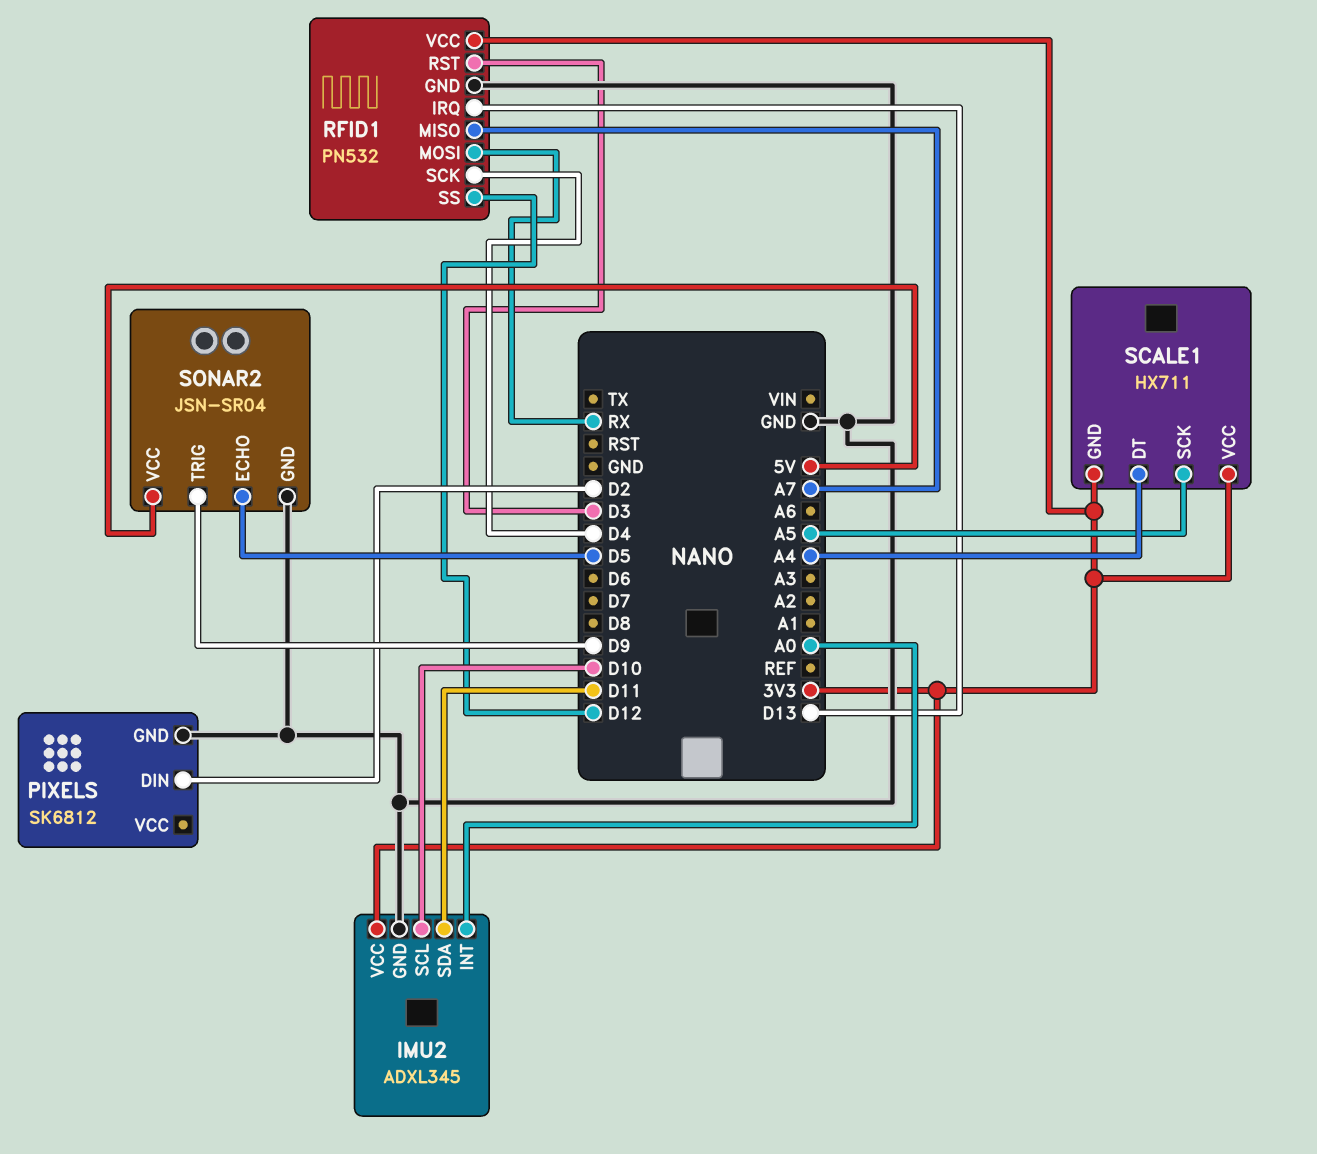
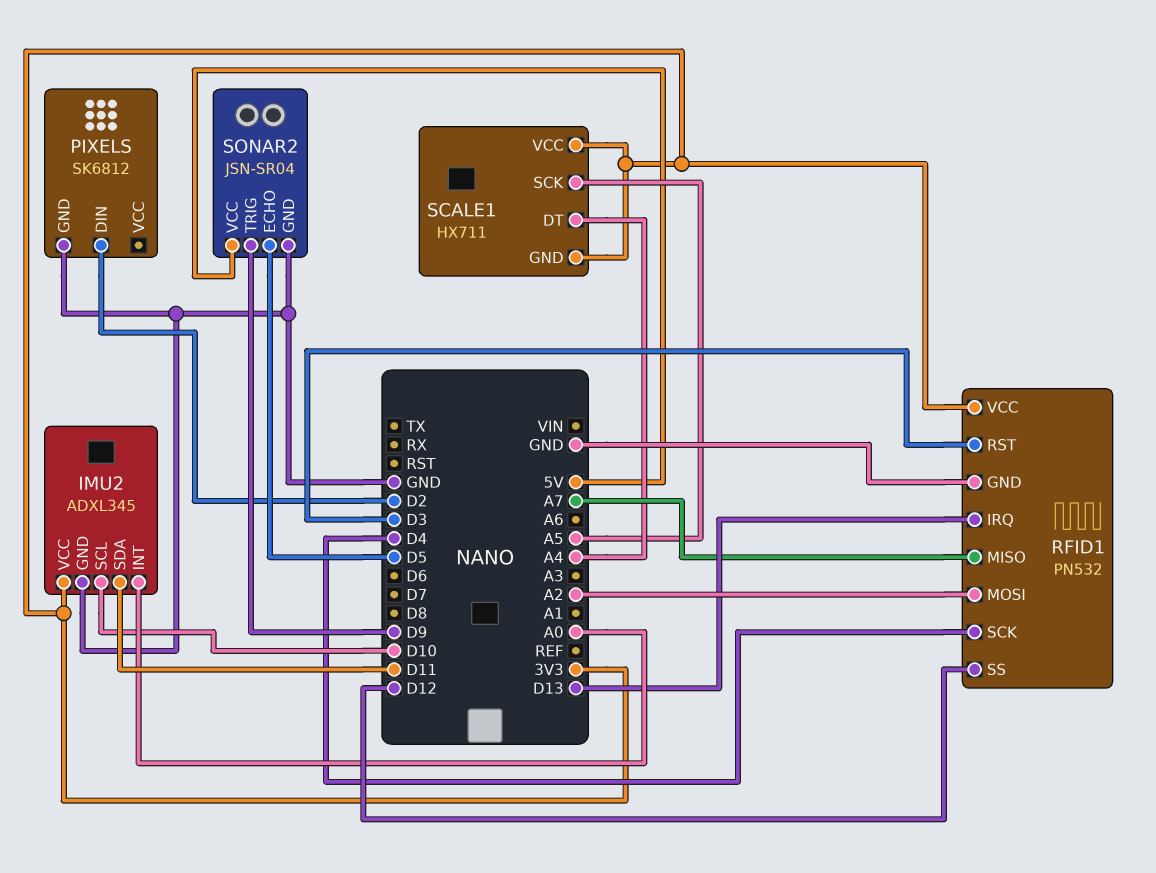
RFID1 pin MOSI: RX -> A2

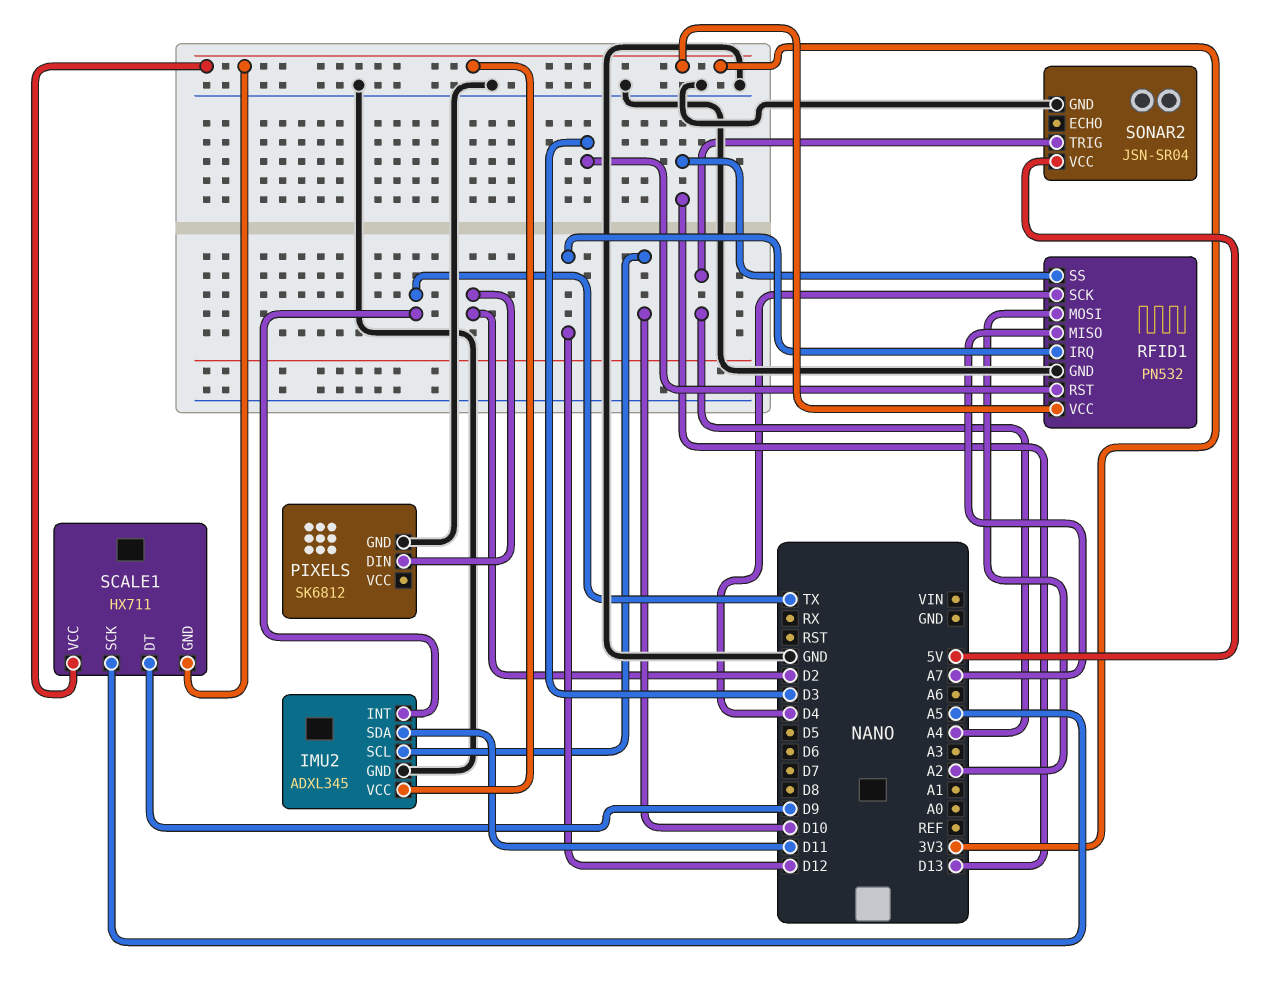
IMU2 pin INT: A0 -> TX
RFID1 pin IRQ: D13 -> D12
RFID1 pin SS: D12 -> D13
SCALE1 pin DT: A4 -> D9
SONAR2 pin ECHO: D5 -> none
SONAR2 pin TRIG: D9 -> A4

